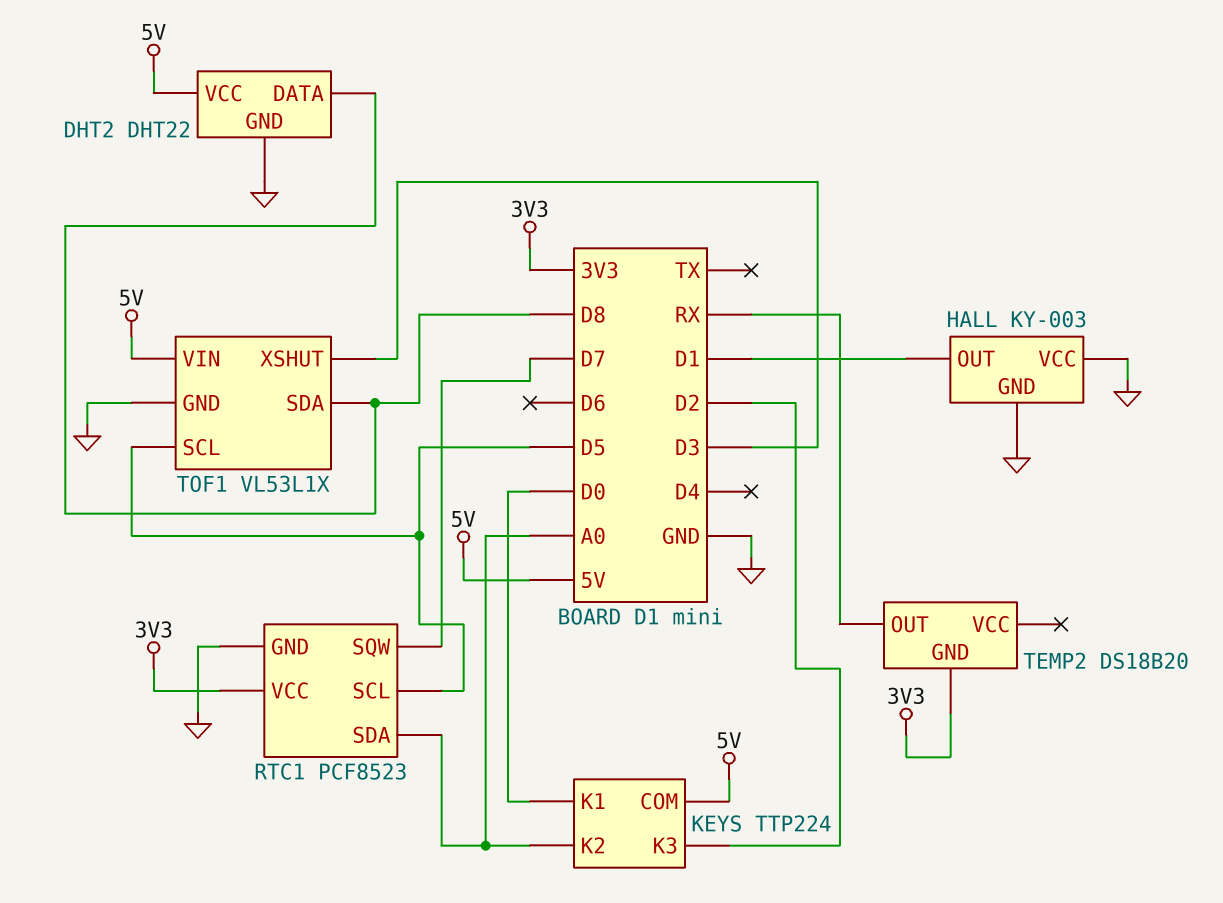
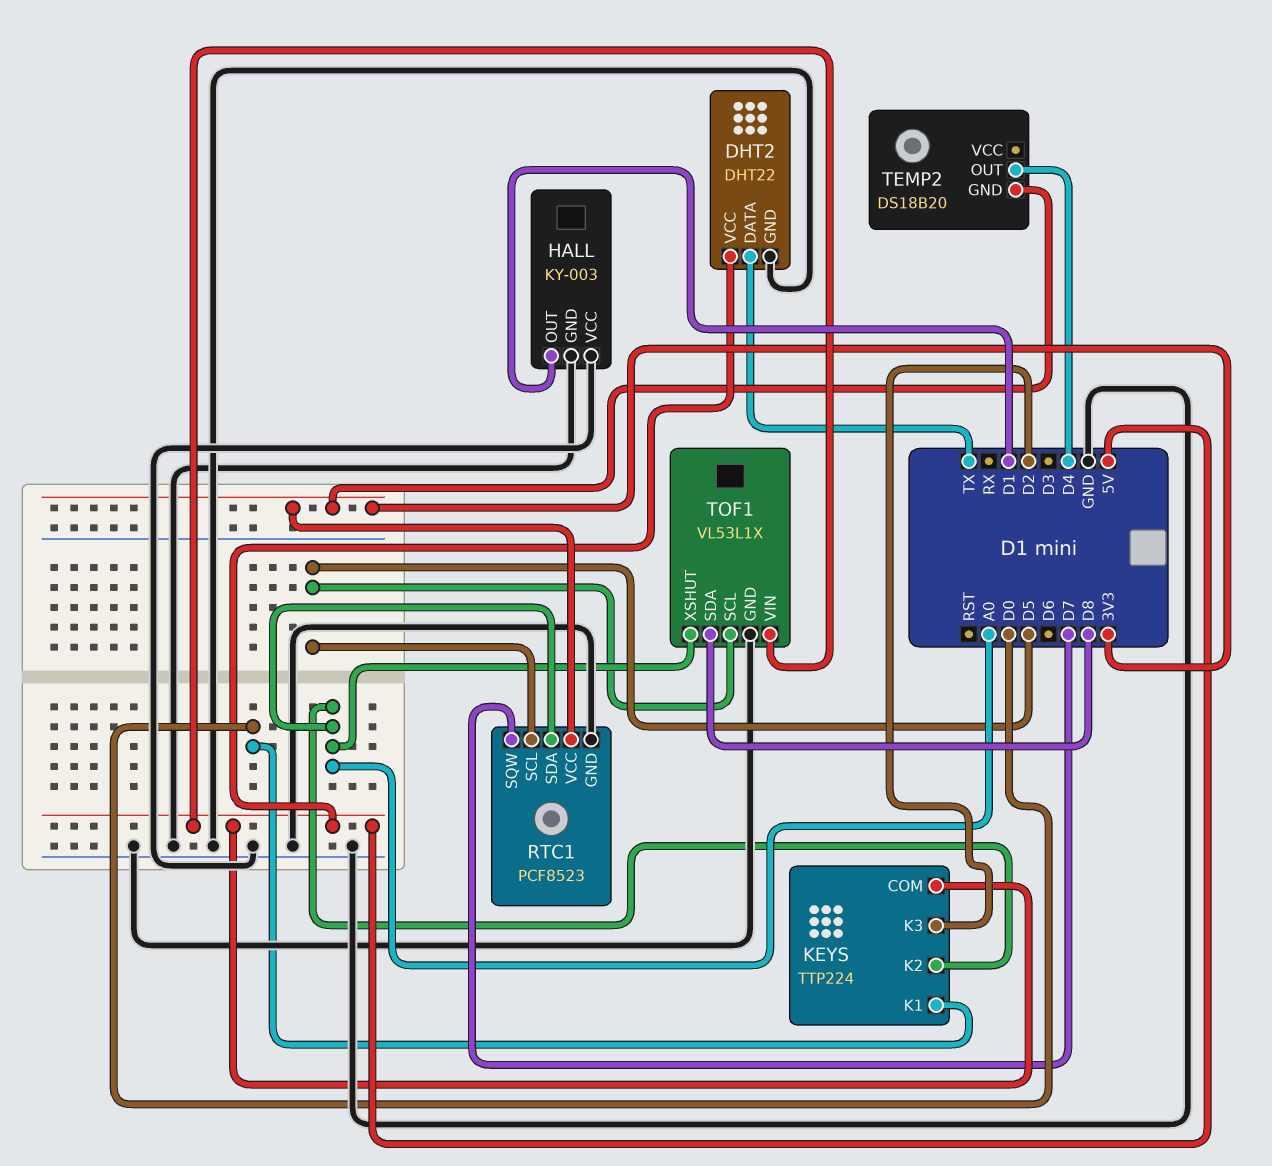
DHT2 pin DATA: D8 -> TX
TEMP2 pin OUT: RX -> D4
TOF1 pin XSHUT: D3 -> A0

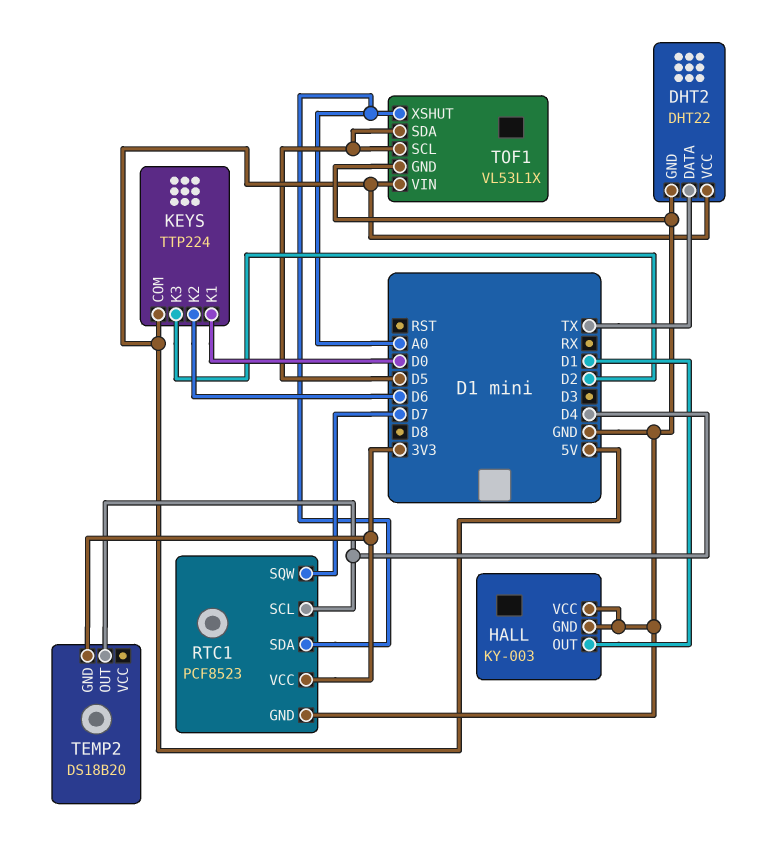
KEYS pin K2: A0 -> D6
RTC1 pin SCL: D5 -> D4
TOF1 pin SDA: D8 -> D5

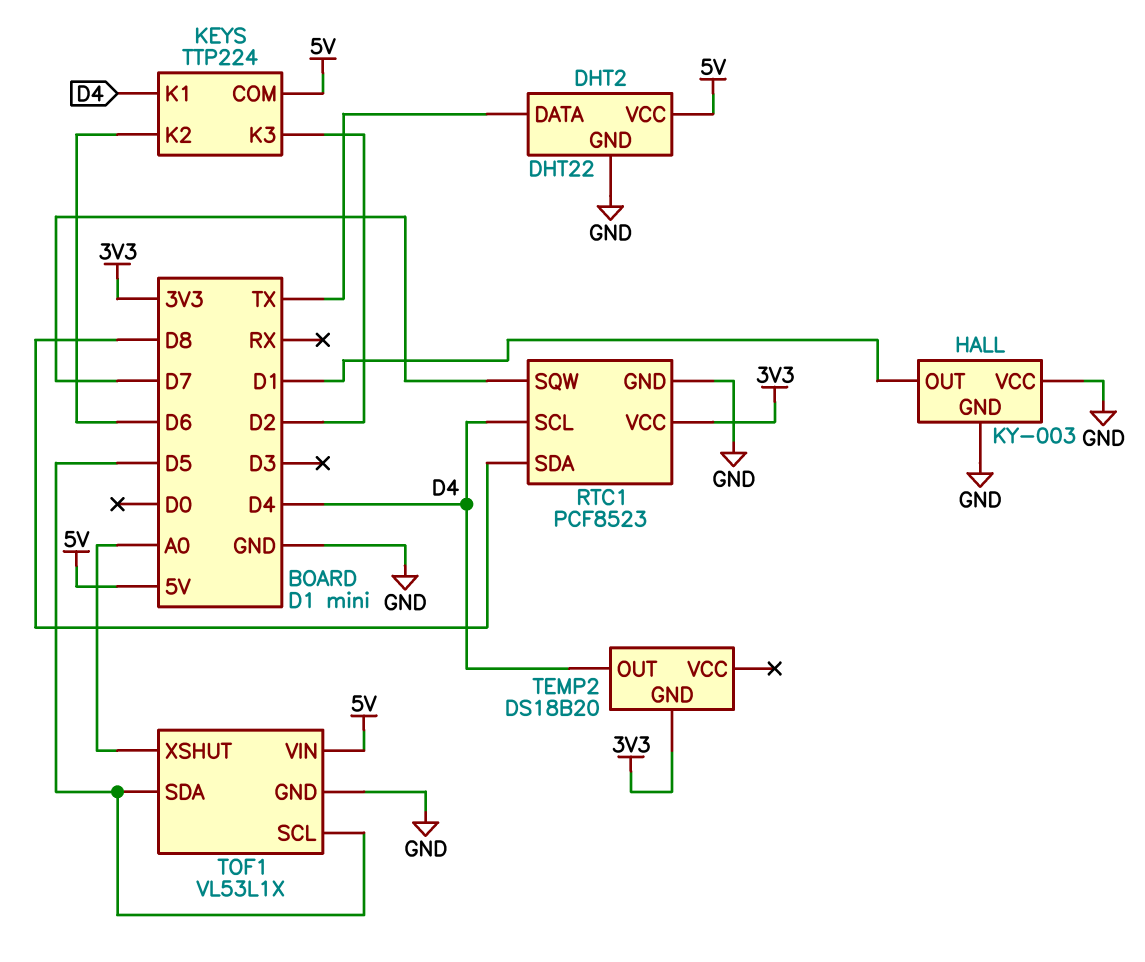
KEYS pin K1: D0 -> D4
RTC1 pin SDA: A0 -> D8

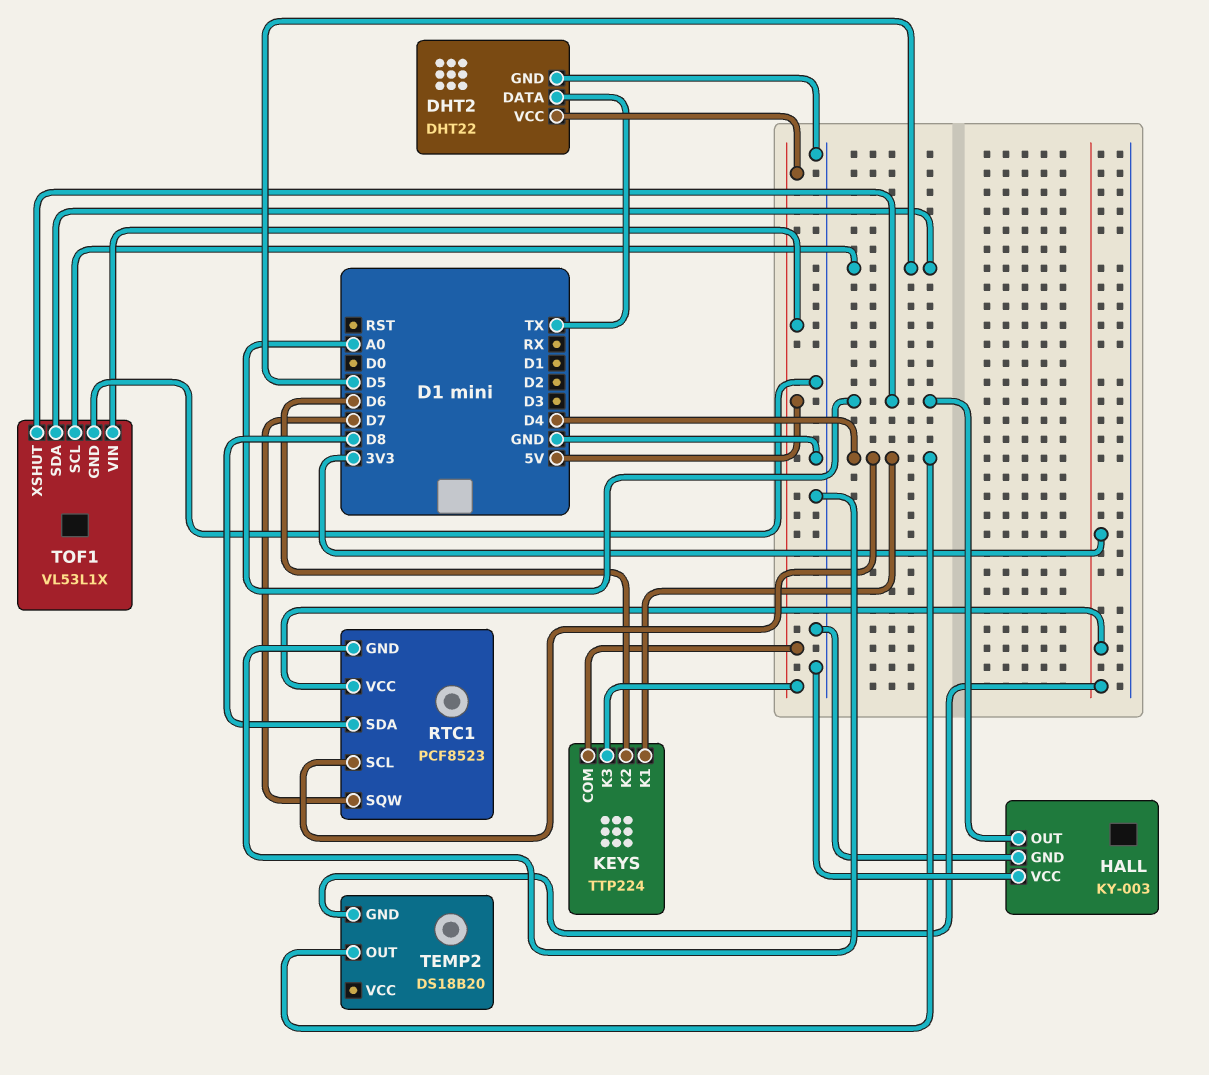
HALL pin OUT: D1 -> A0
KEYS pin K3: D2 -> 5V

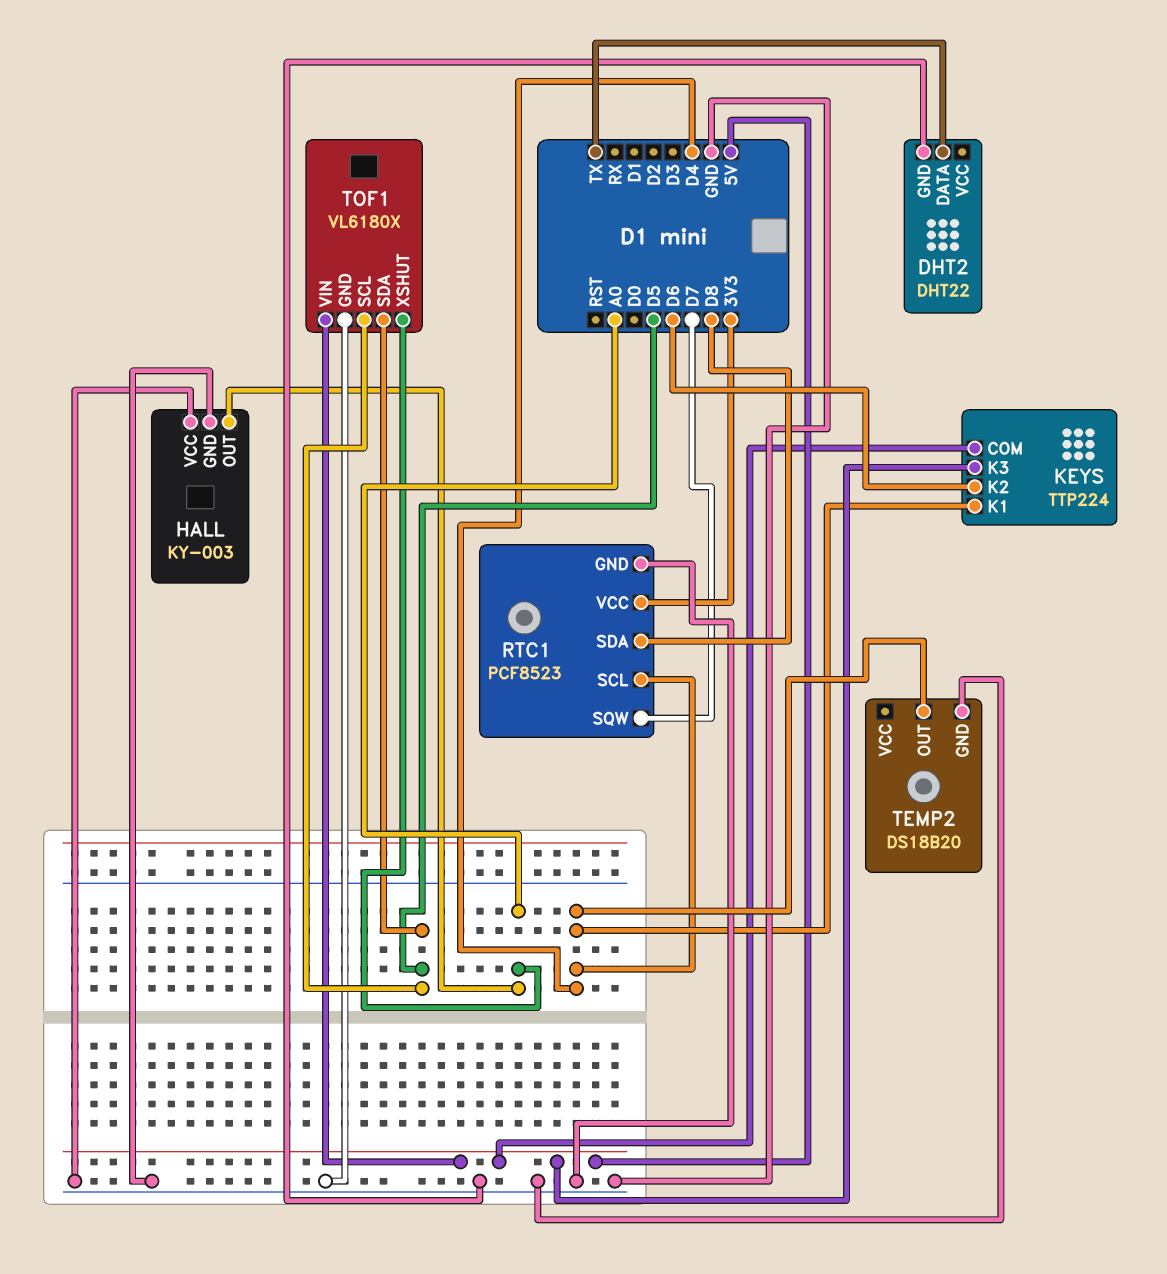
DHT2 pin VCC: 5V -> none
TEMP2 pin GND: 3V3 -> GND
TOF1: VL53L1X -> VL6180X

